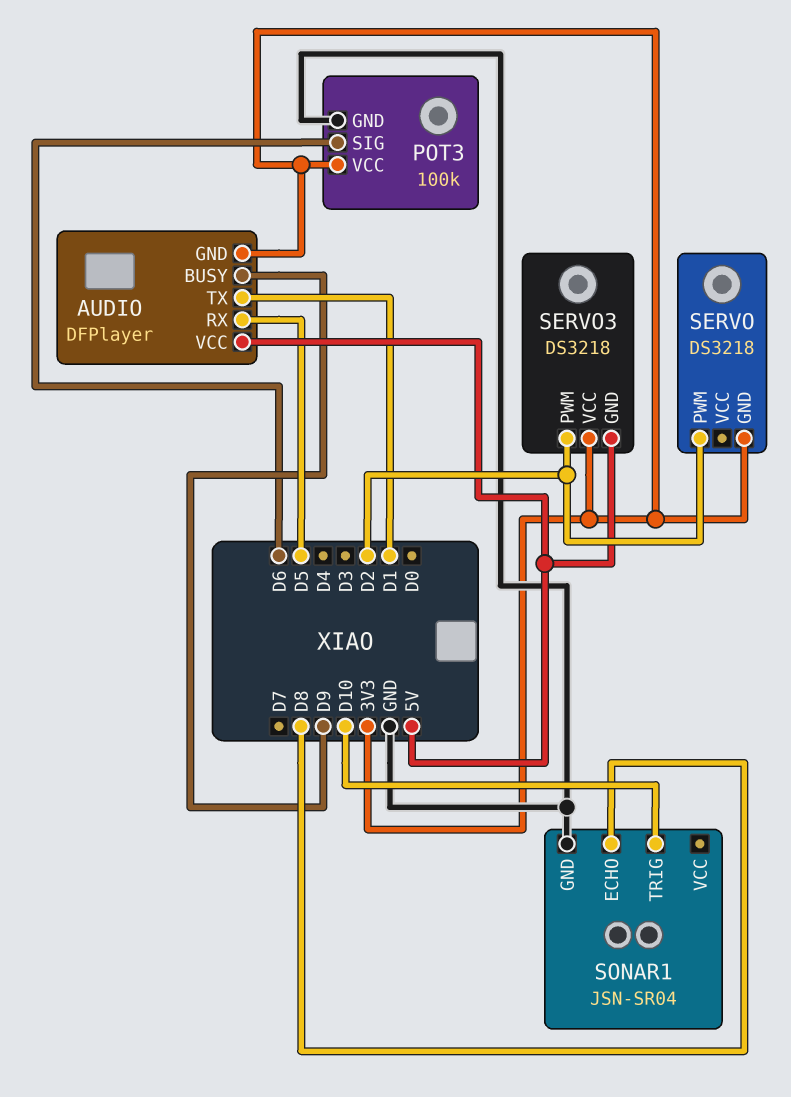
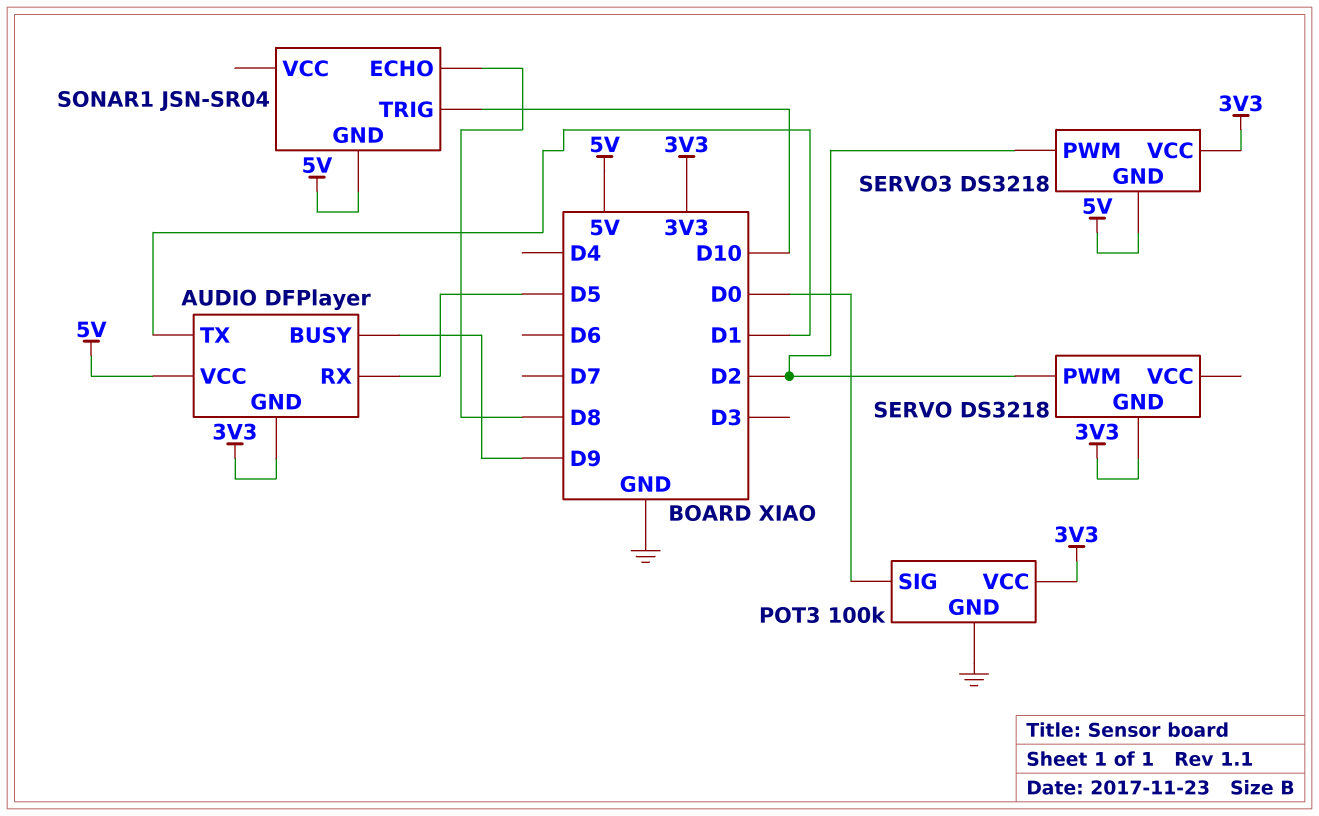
POT3 pin SIG: D6 -> D0
SONAR1 pin GND: GND -> 5V

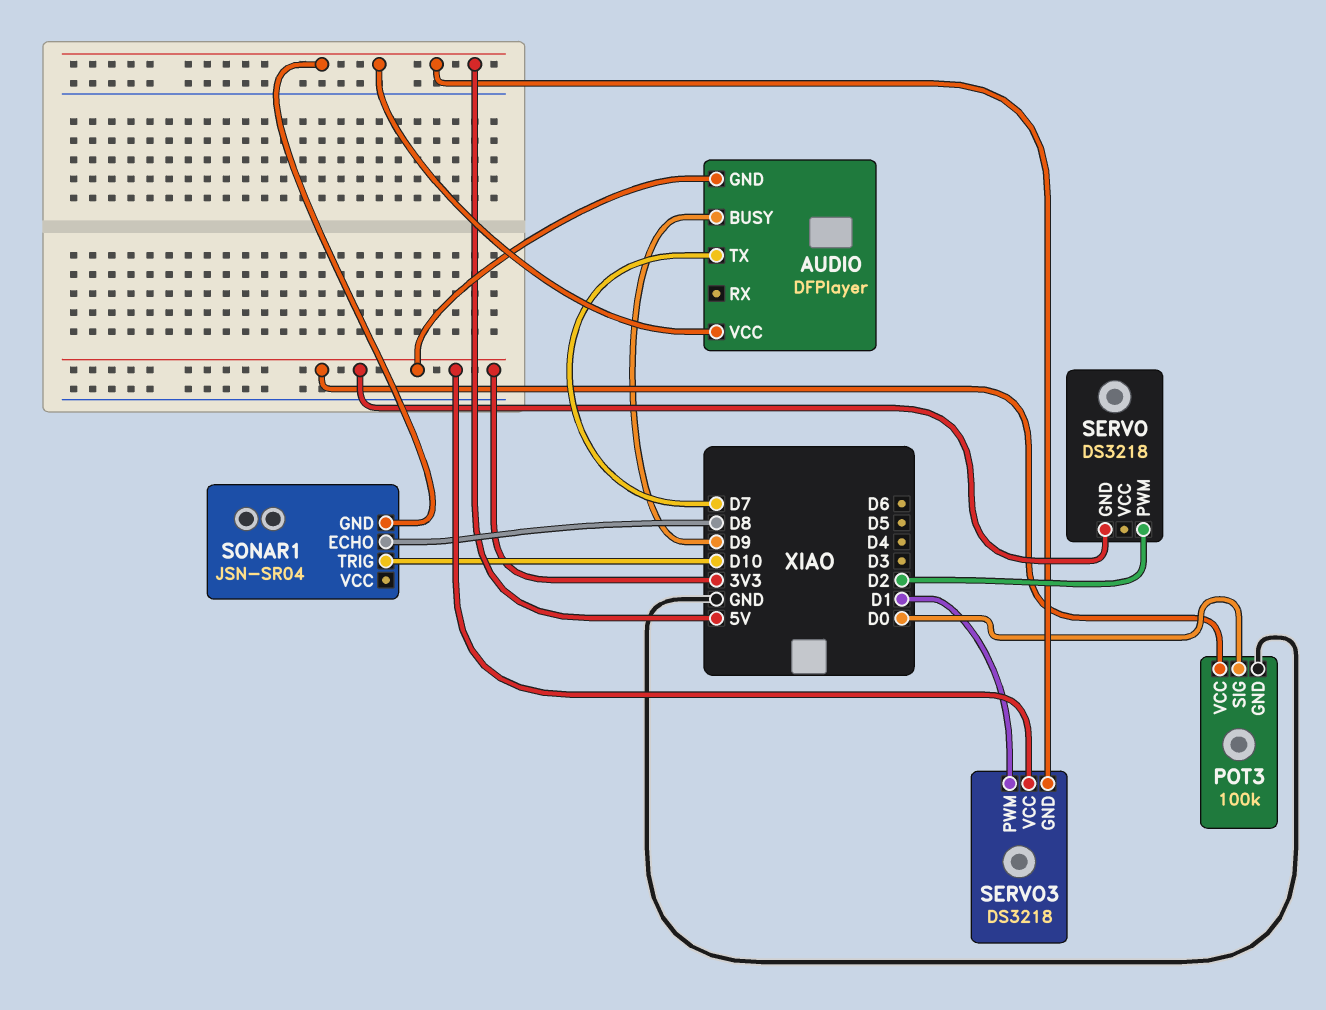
AUDIO pin RX: D5 -> none
AUDIO pin TX: D1 -> D7
SERVO3 pin PWM: D2 -> D1

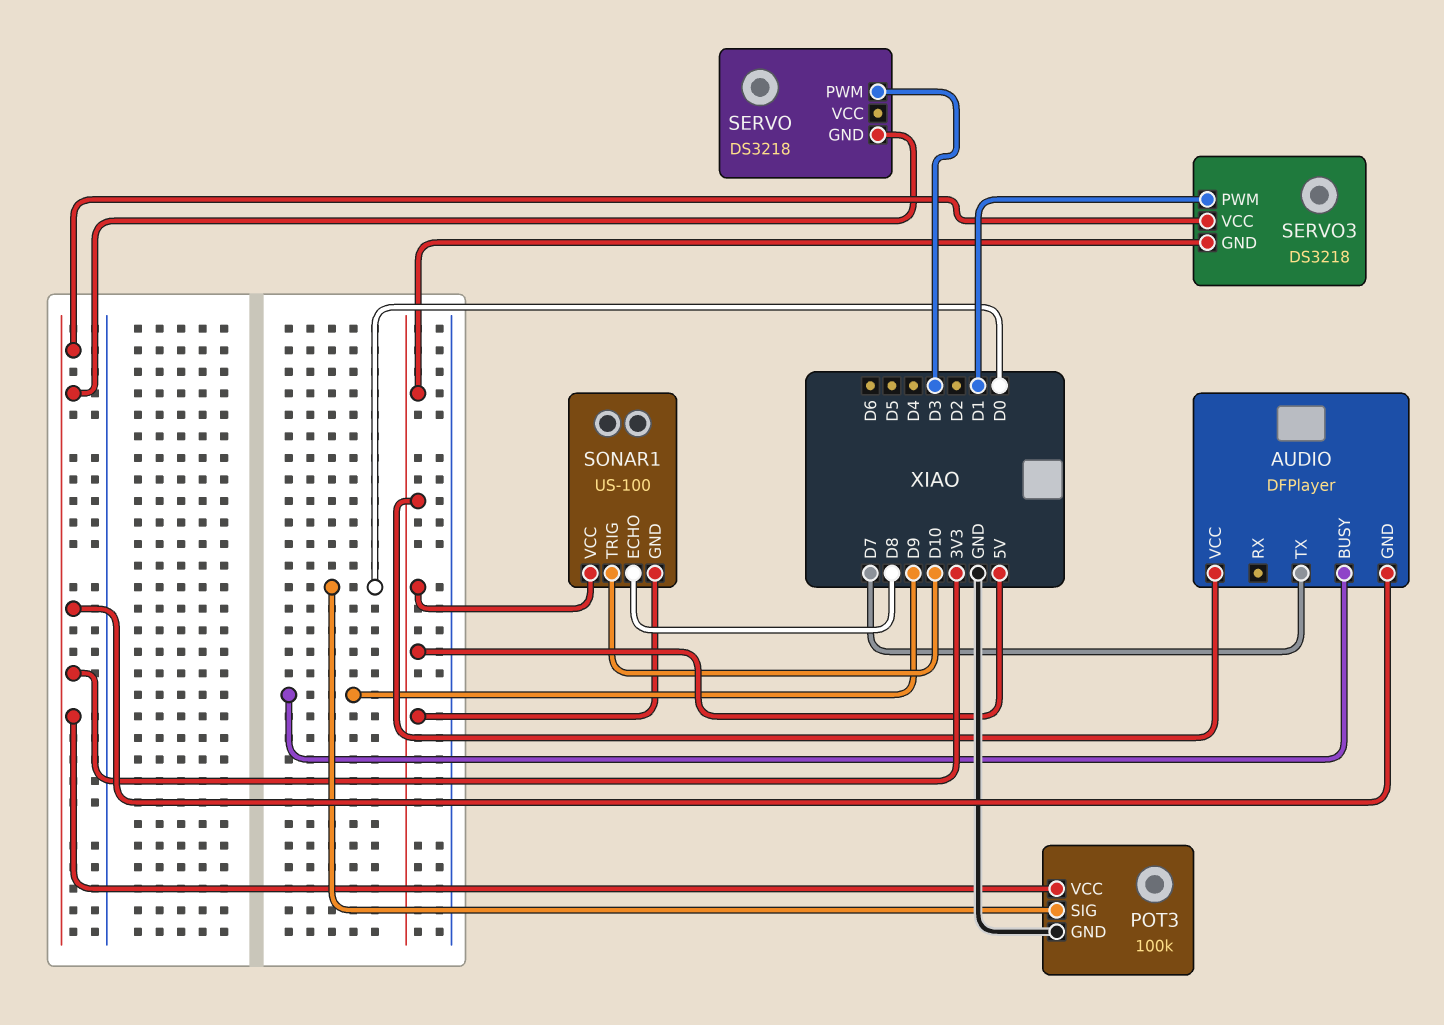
SERVO pin PWM: D2 -> D3
SONAR1: JSN-SR04 -> US-100
SONAR1 pin VCC: none -> 5V

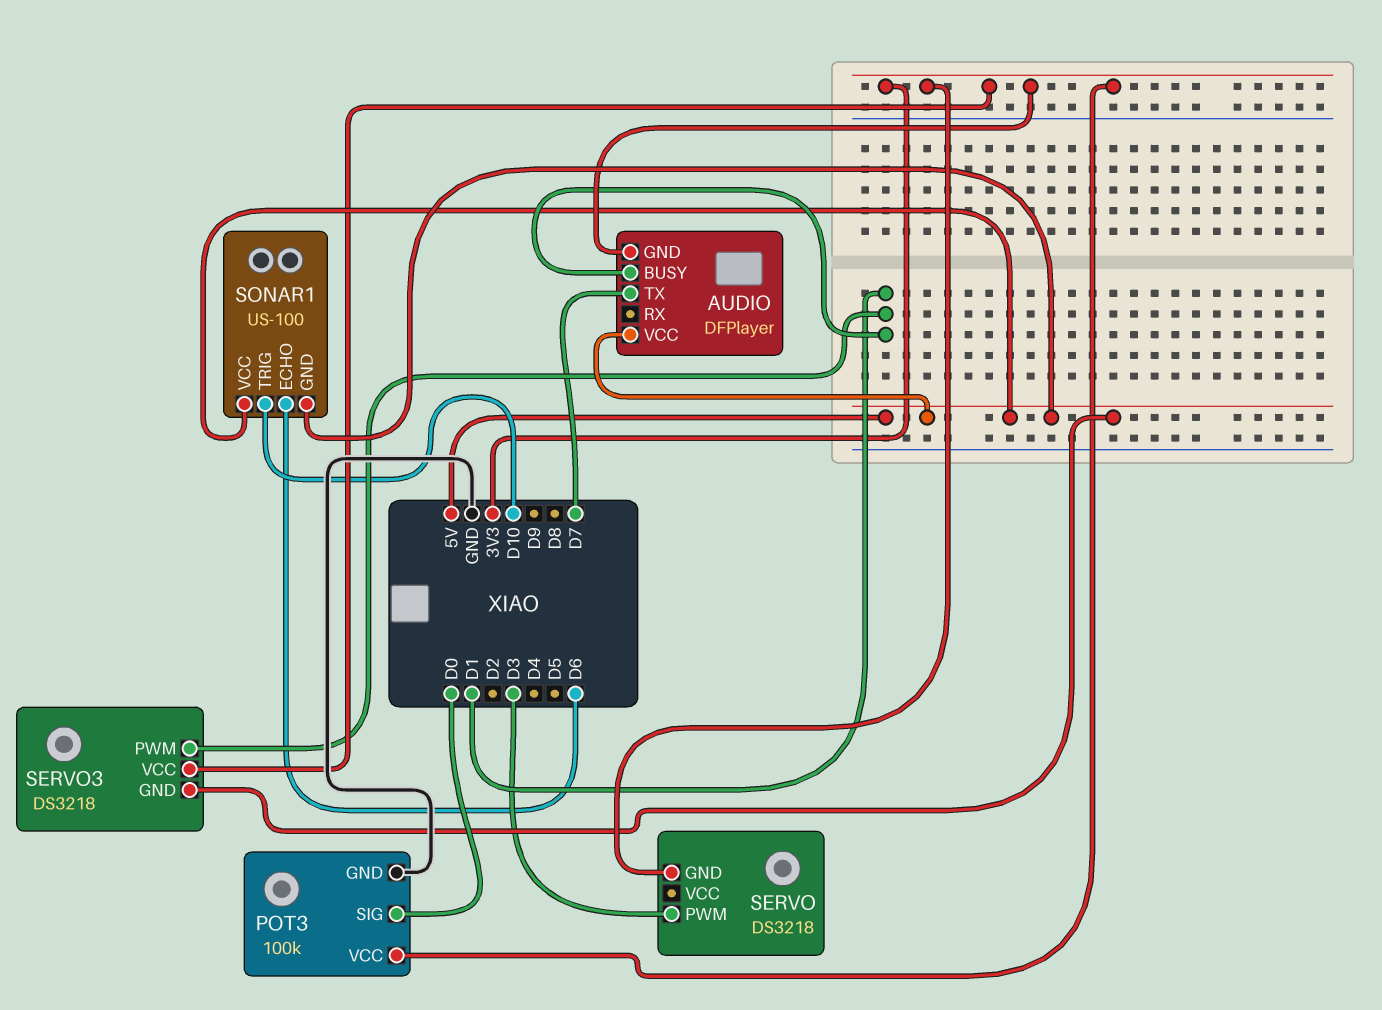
AUDIO pin BUSY: D9 -> D1
SONAR1 pin ECHO: D8 -> D6

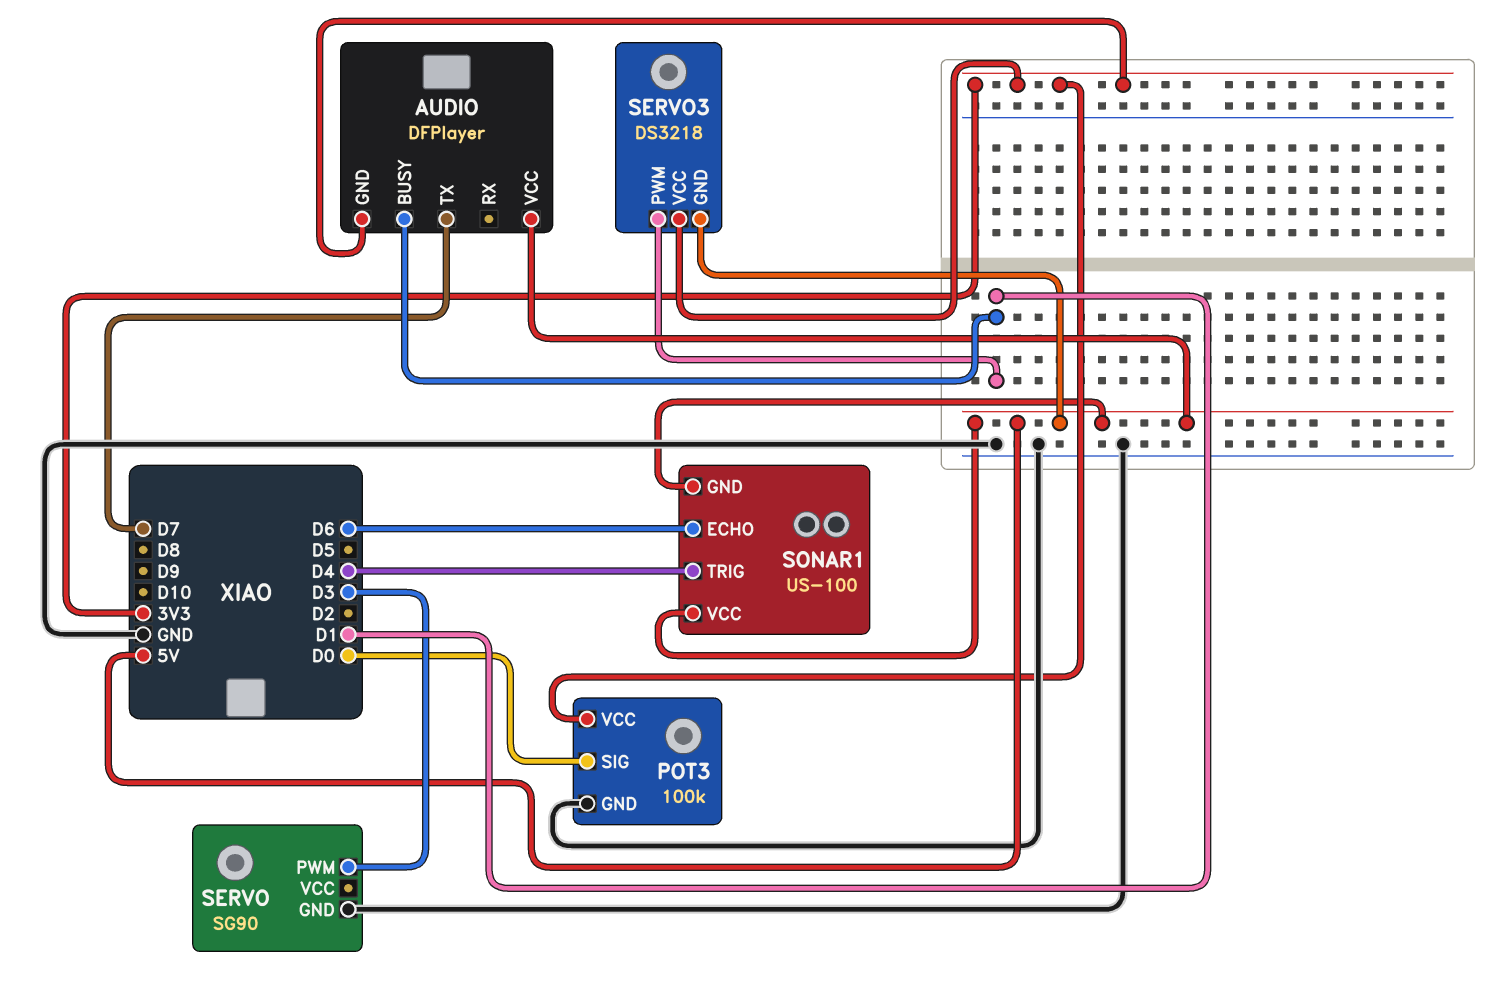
SERVO: DS3218 -> SG90
SERVO pin GND: 3V3 -> GND
SONAR1 pin TRIG: D10 -> D4

